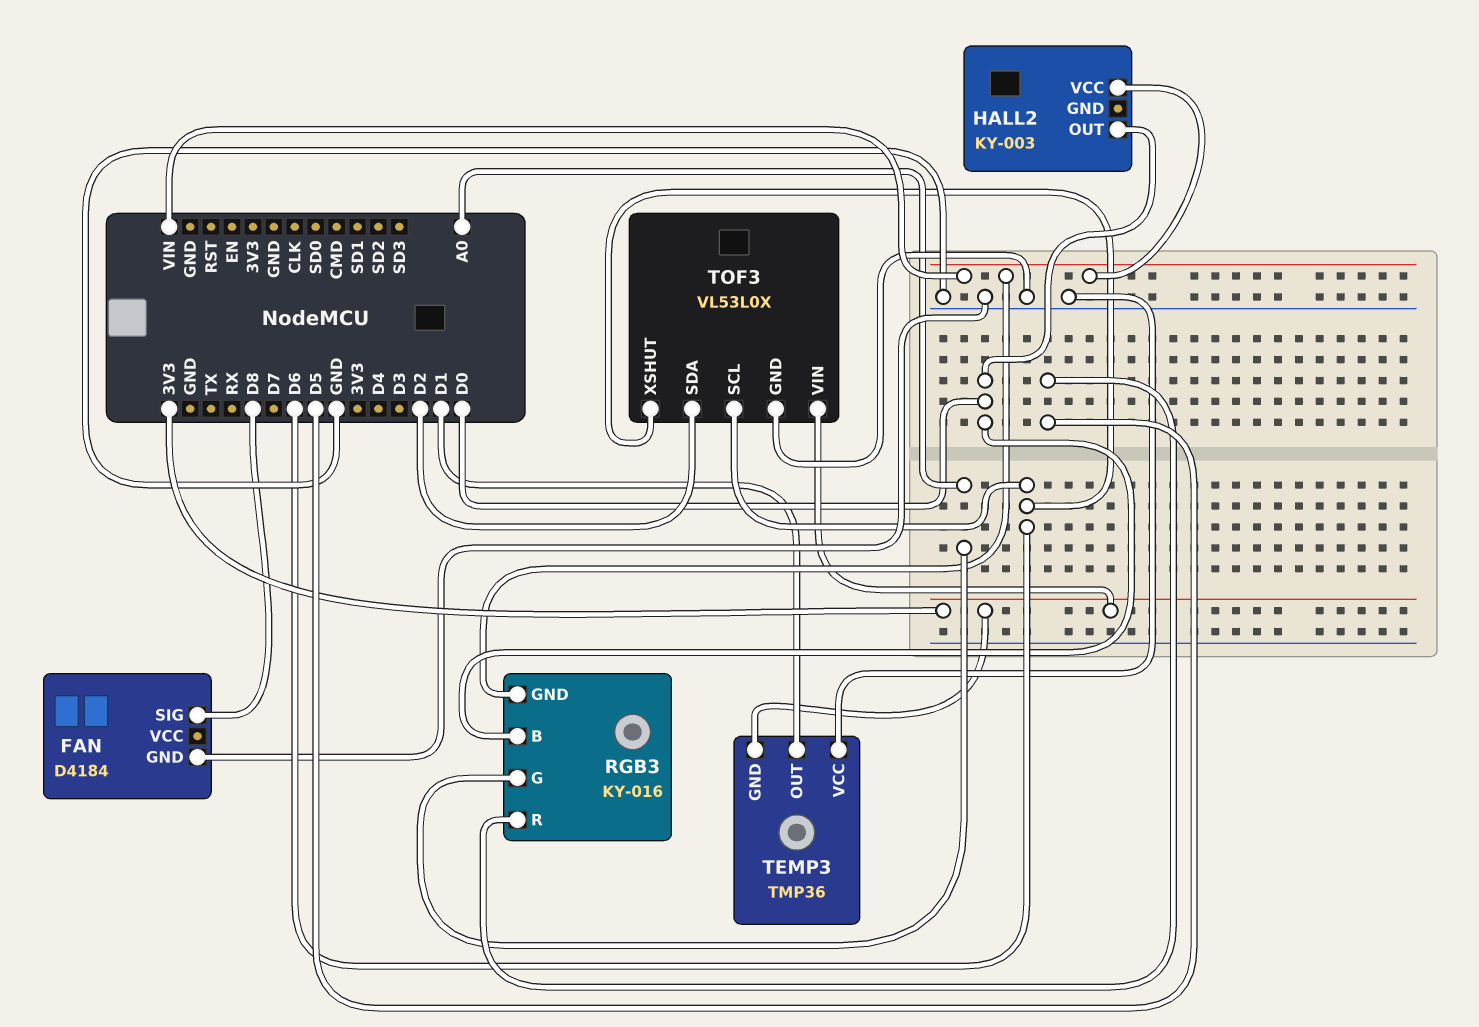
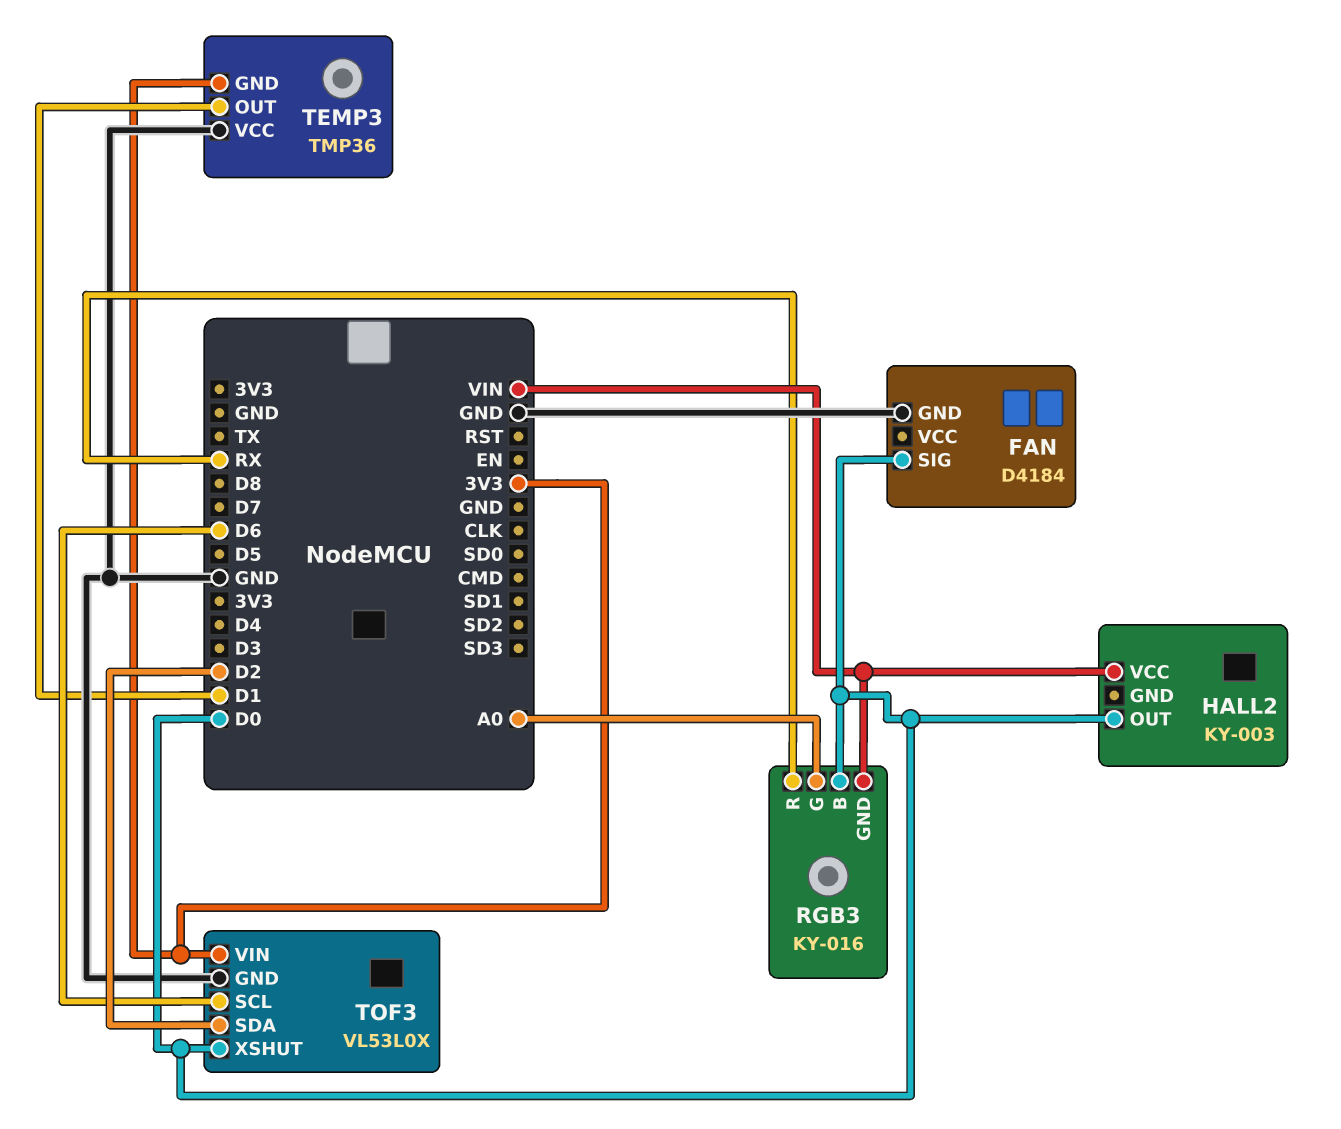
FAN pin SIG: D8 -> D0
RGB3 pin R: D5 -> RX
TOF3 pin XSHUT: D6 -> D0

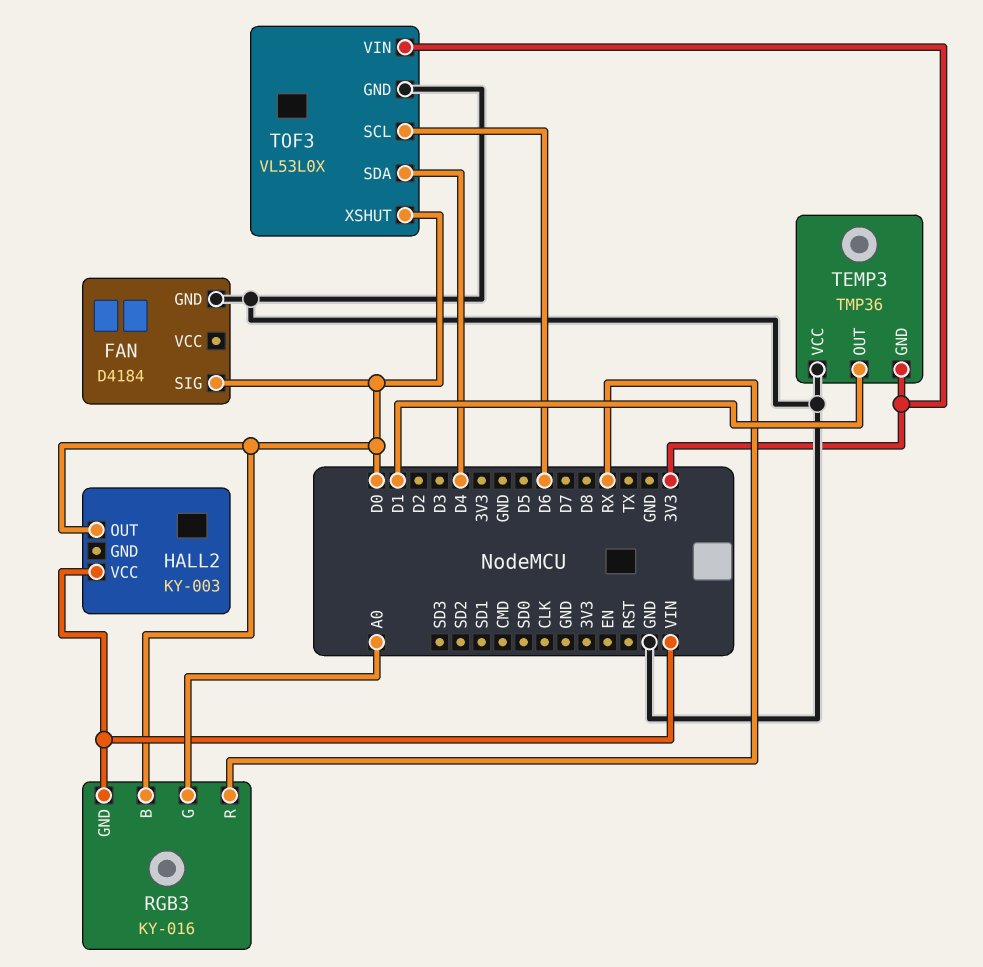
TOF3 pin SDA: D2 -> D4

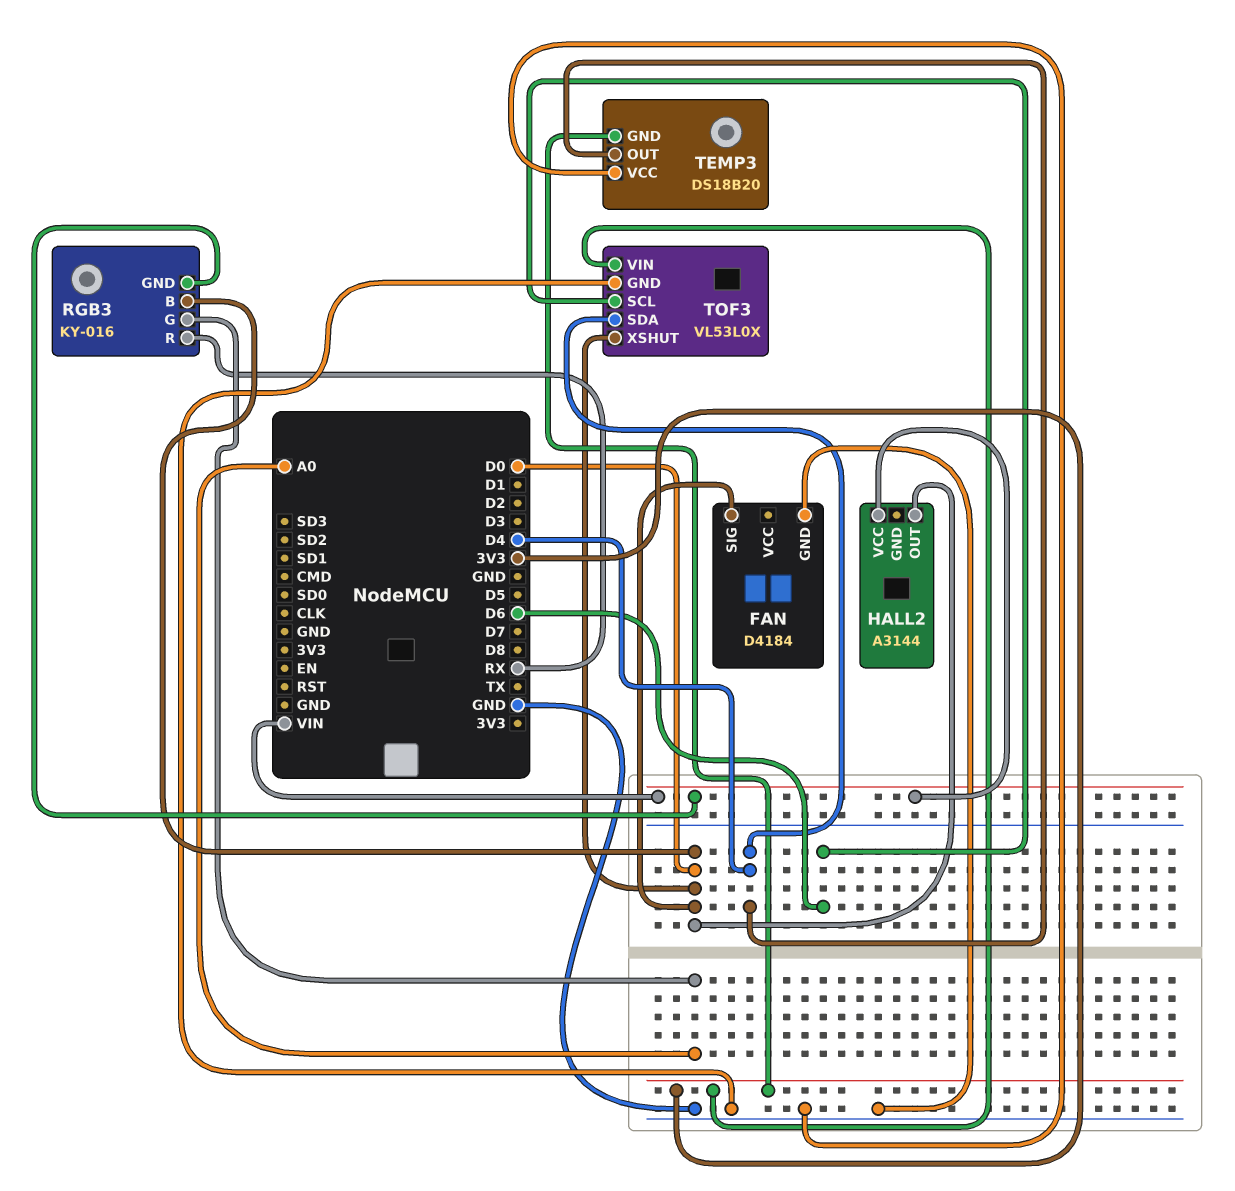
HALL2: KY-003 -> A3144
TEMP3: TMP36 -> DS18B20
TEMP3 pin OUT: D1 -> D4

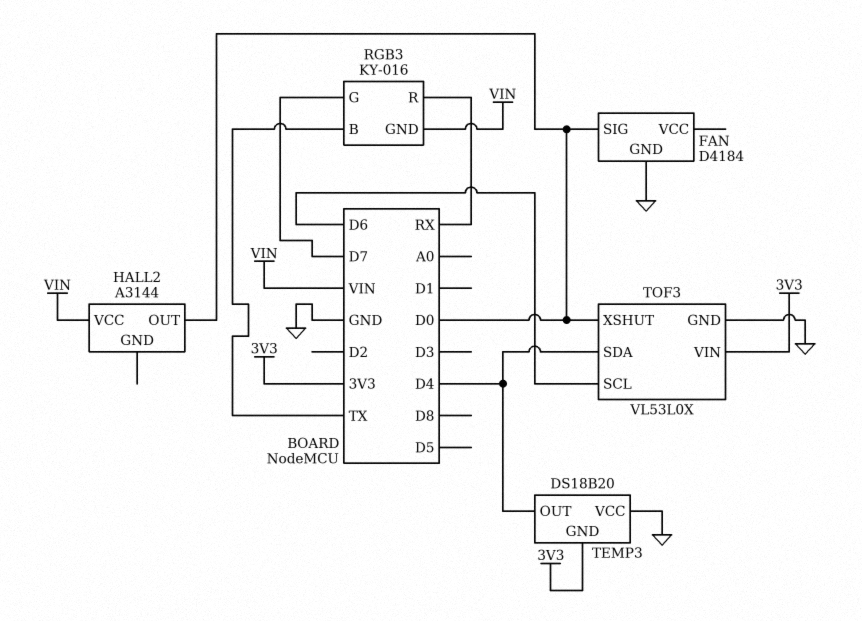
RGB3 pin B: D0 -> TX
RGB3 pin G: A0 -> D7

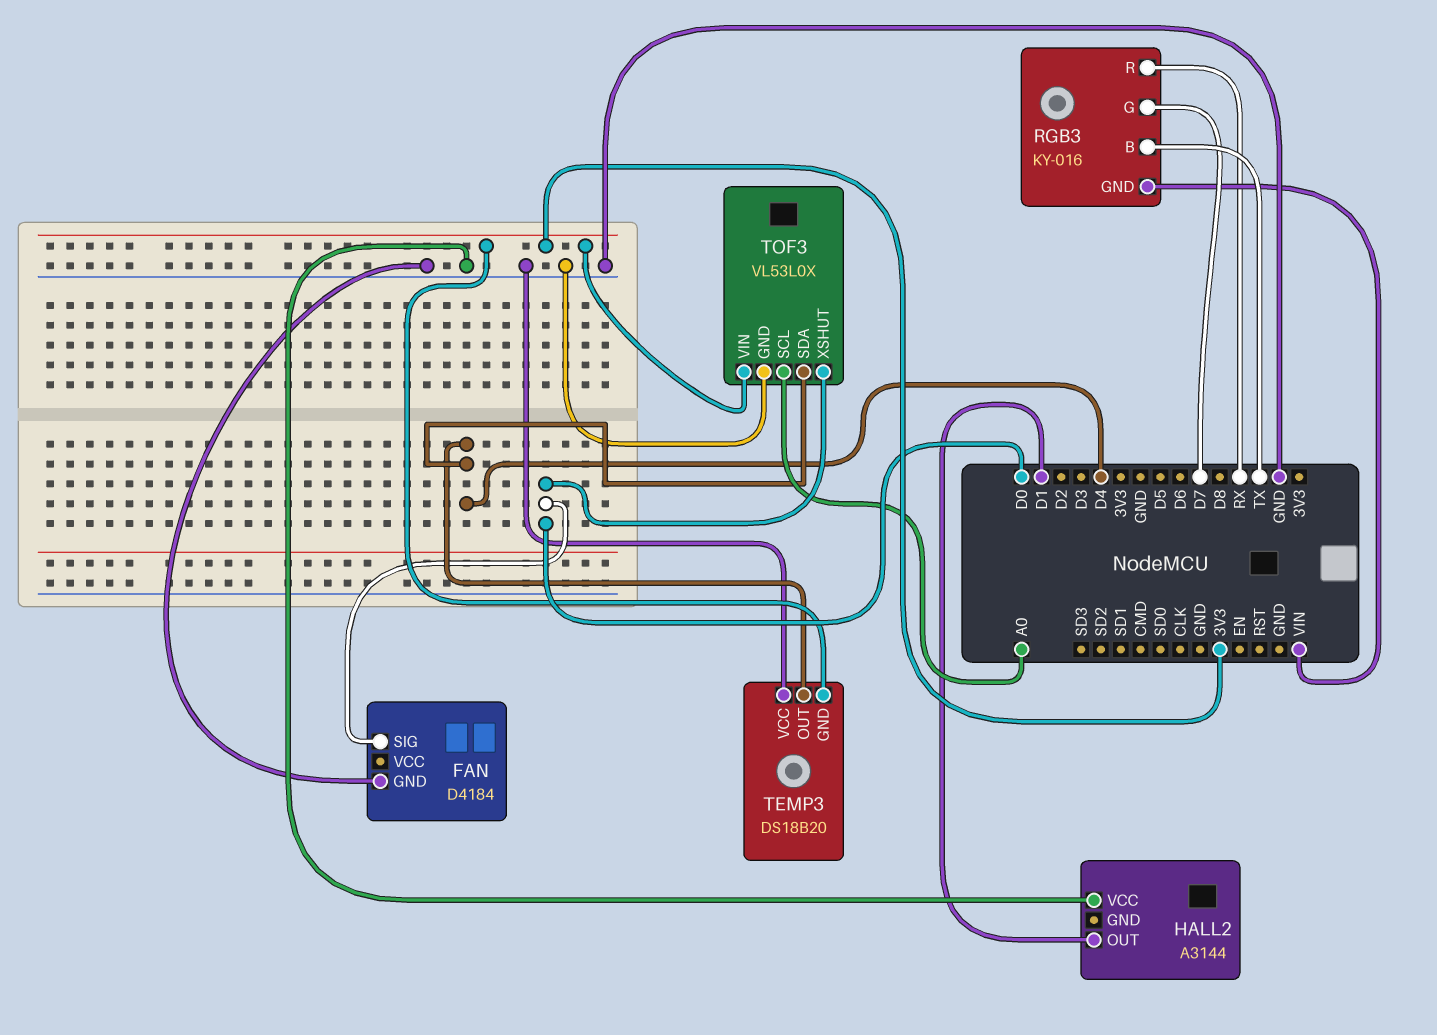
HALL2 pin OUT: D0 -> D1
HALL2 pin VCC: VIN -> GND
TOF3 pin SCL: D6 -> A0

